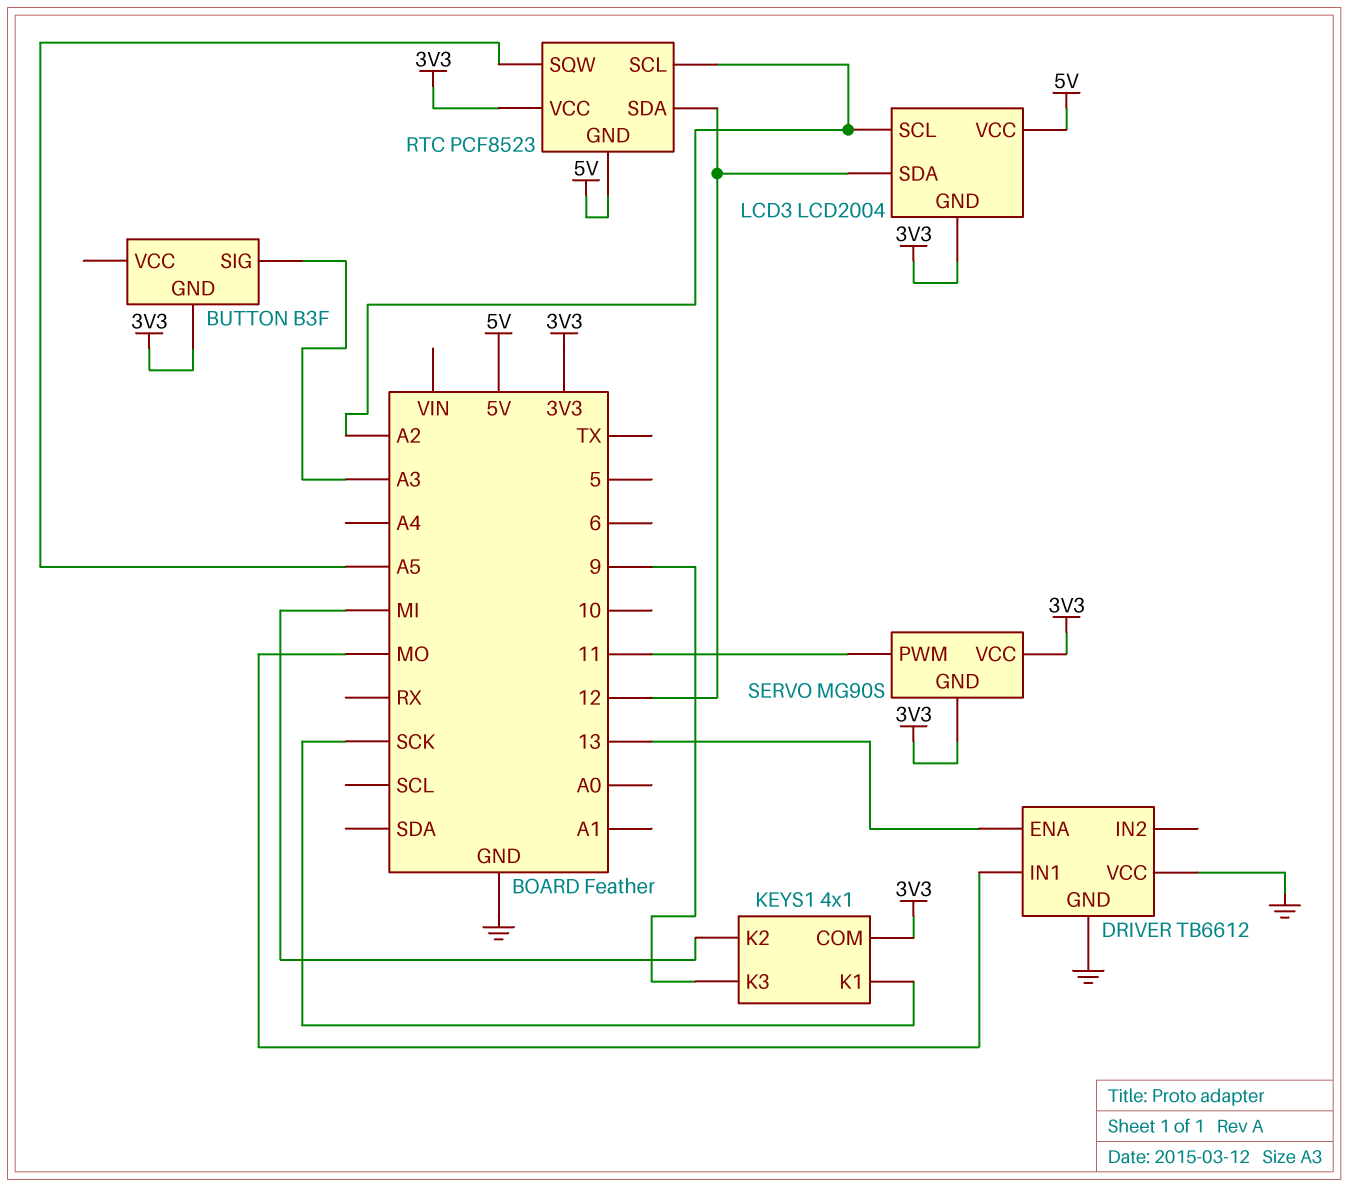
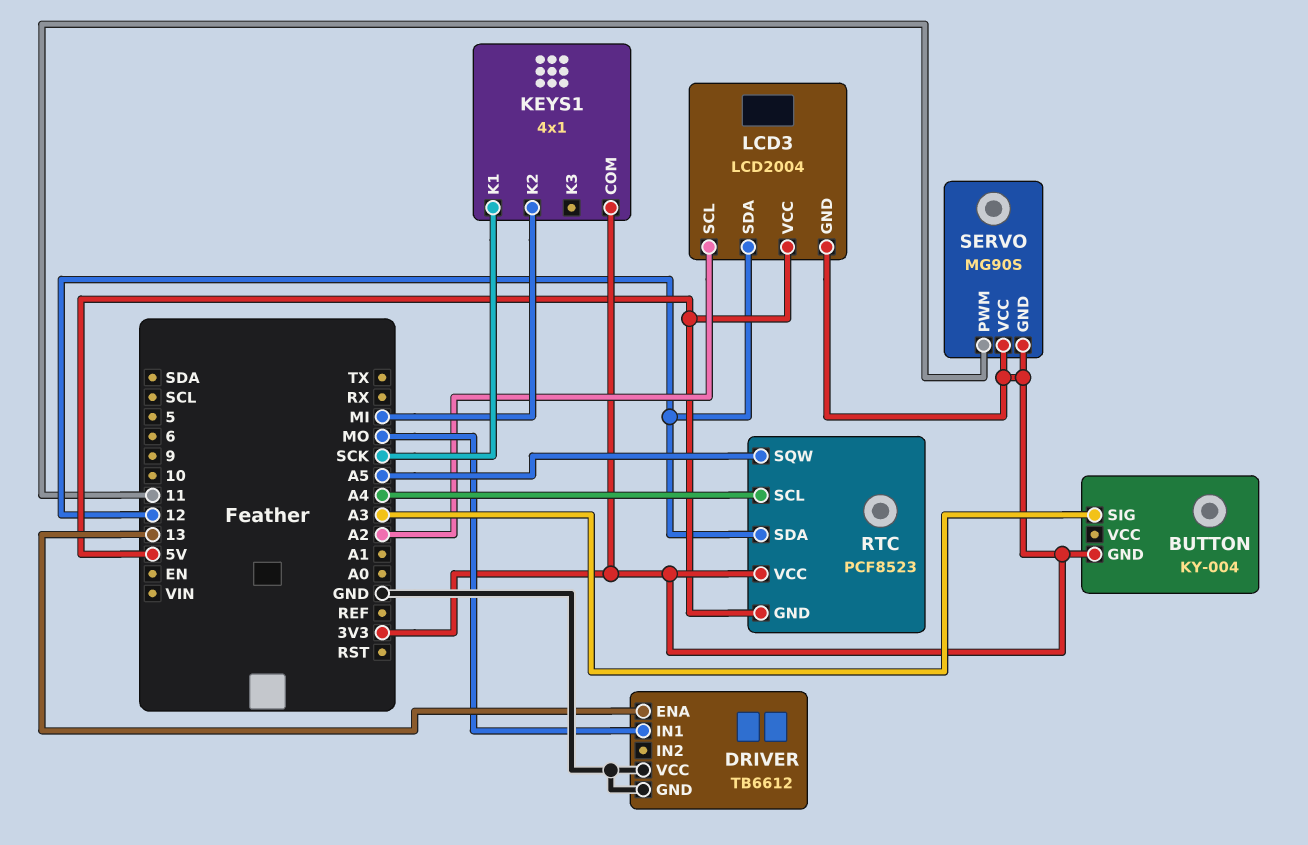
BUTTON: B3F -> KY-004
KEYS1 pin K3: 9 -> none
RTC pin SCL: A2 -> A4

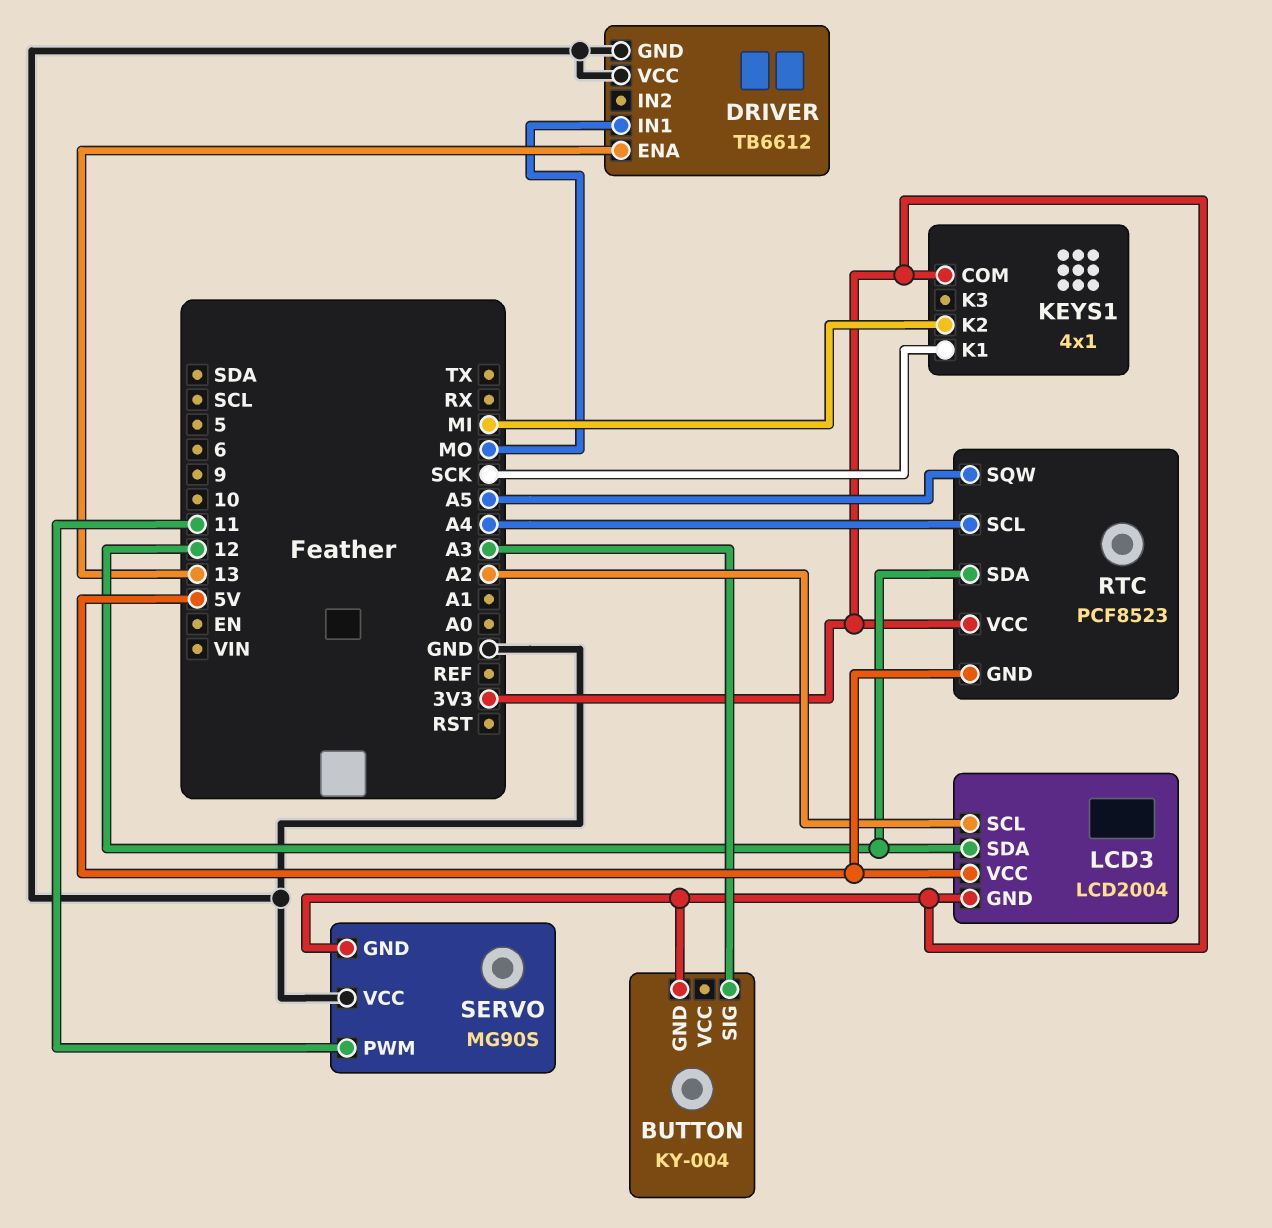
SERVO pin VCC: 3V3 -> GND

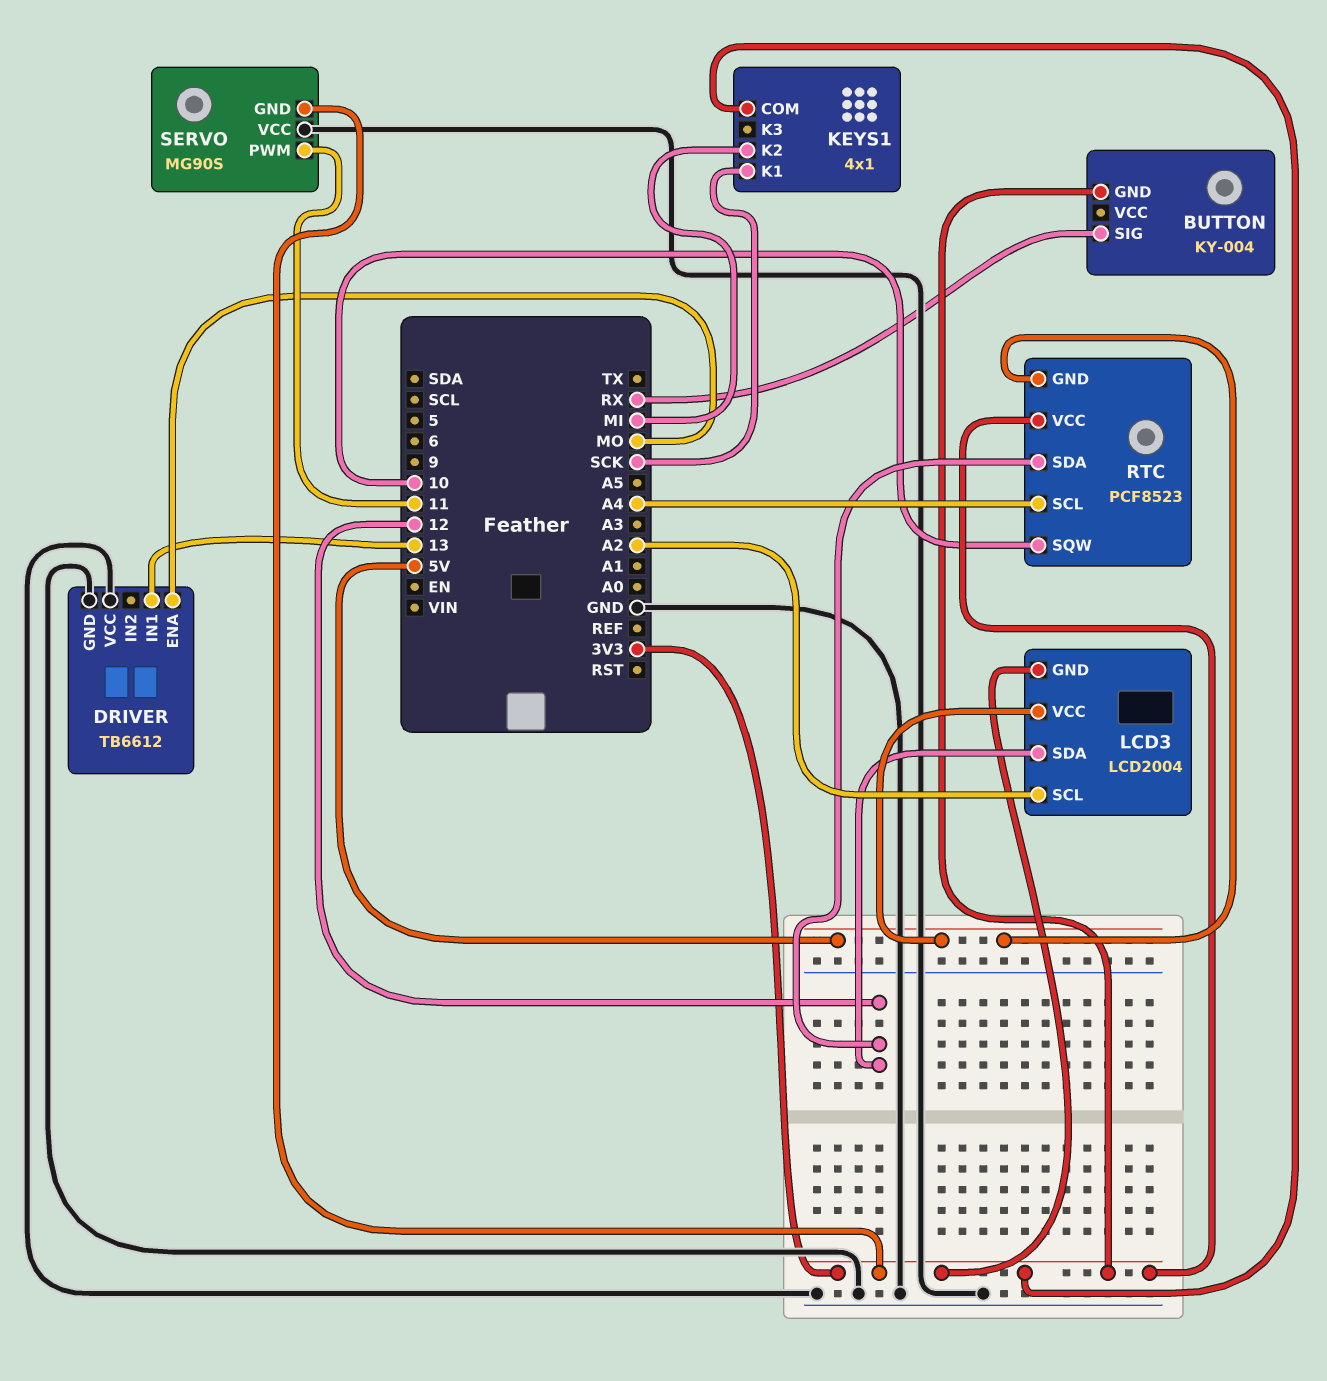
BUTTON pin SIG: A3 -> RX
DRIVER pin ENA: 13 -> MO
DRIVER pin IN1: MO -> 13
RTC pin SQW: A5 -> 10

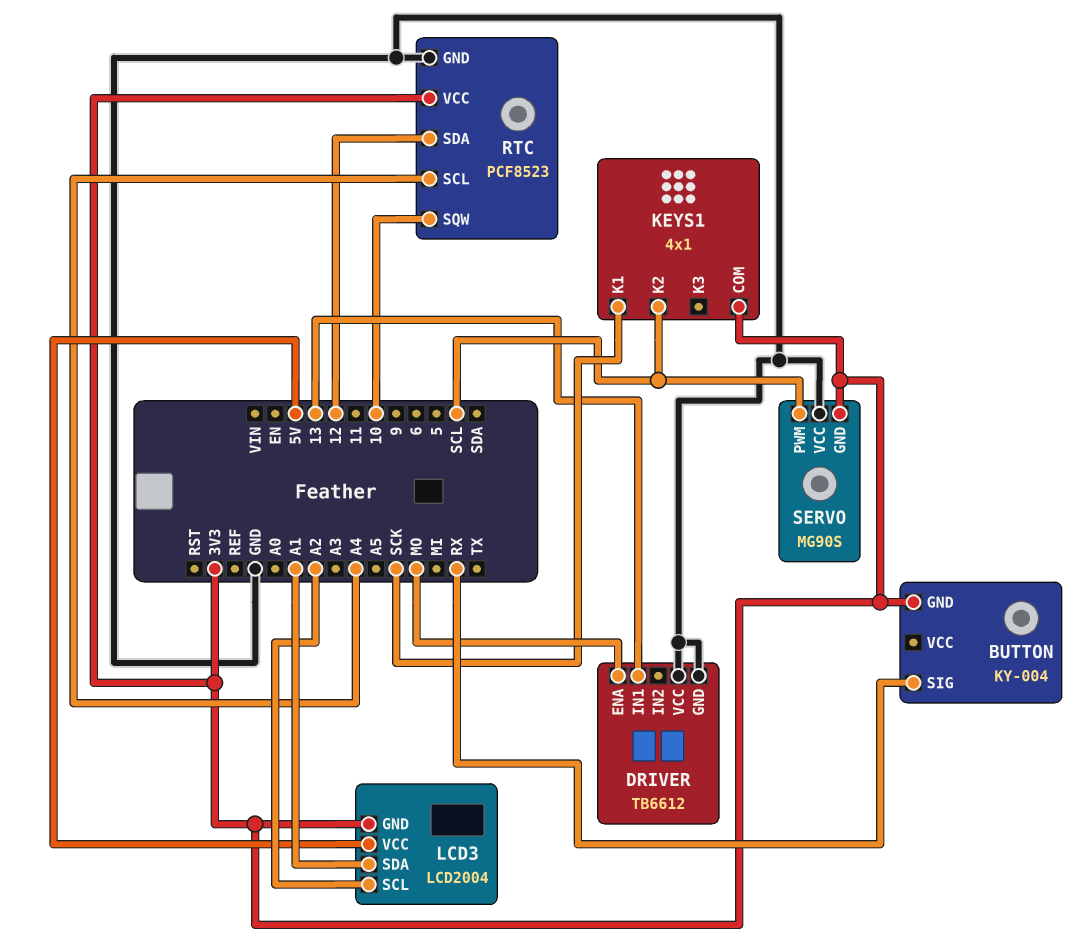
KEYS1 pin K2: MI -> SCL
LCD3 pin SDA: 12 -> A1
RTC pin GND: 5V -> GND
SERVO pin PWM: 11 -> SCL

